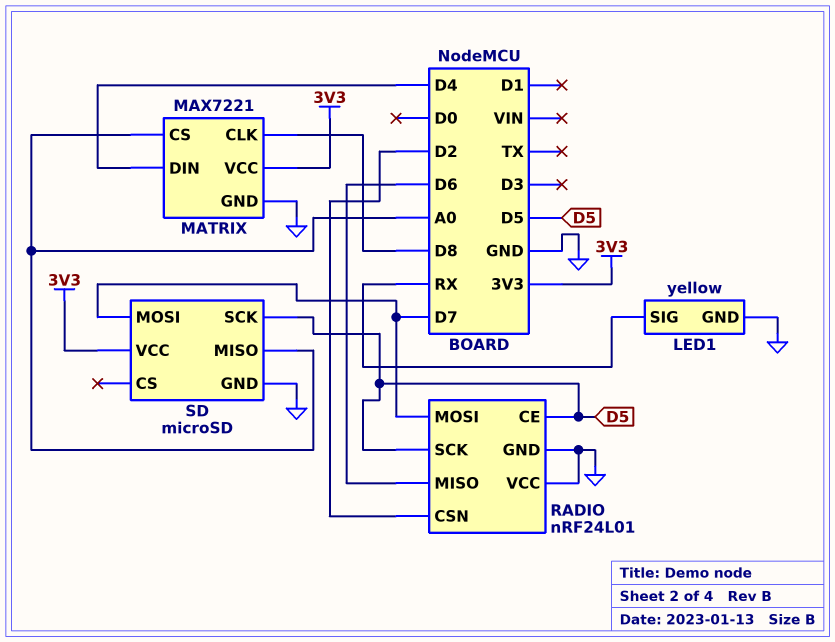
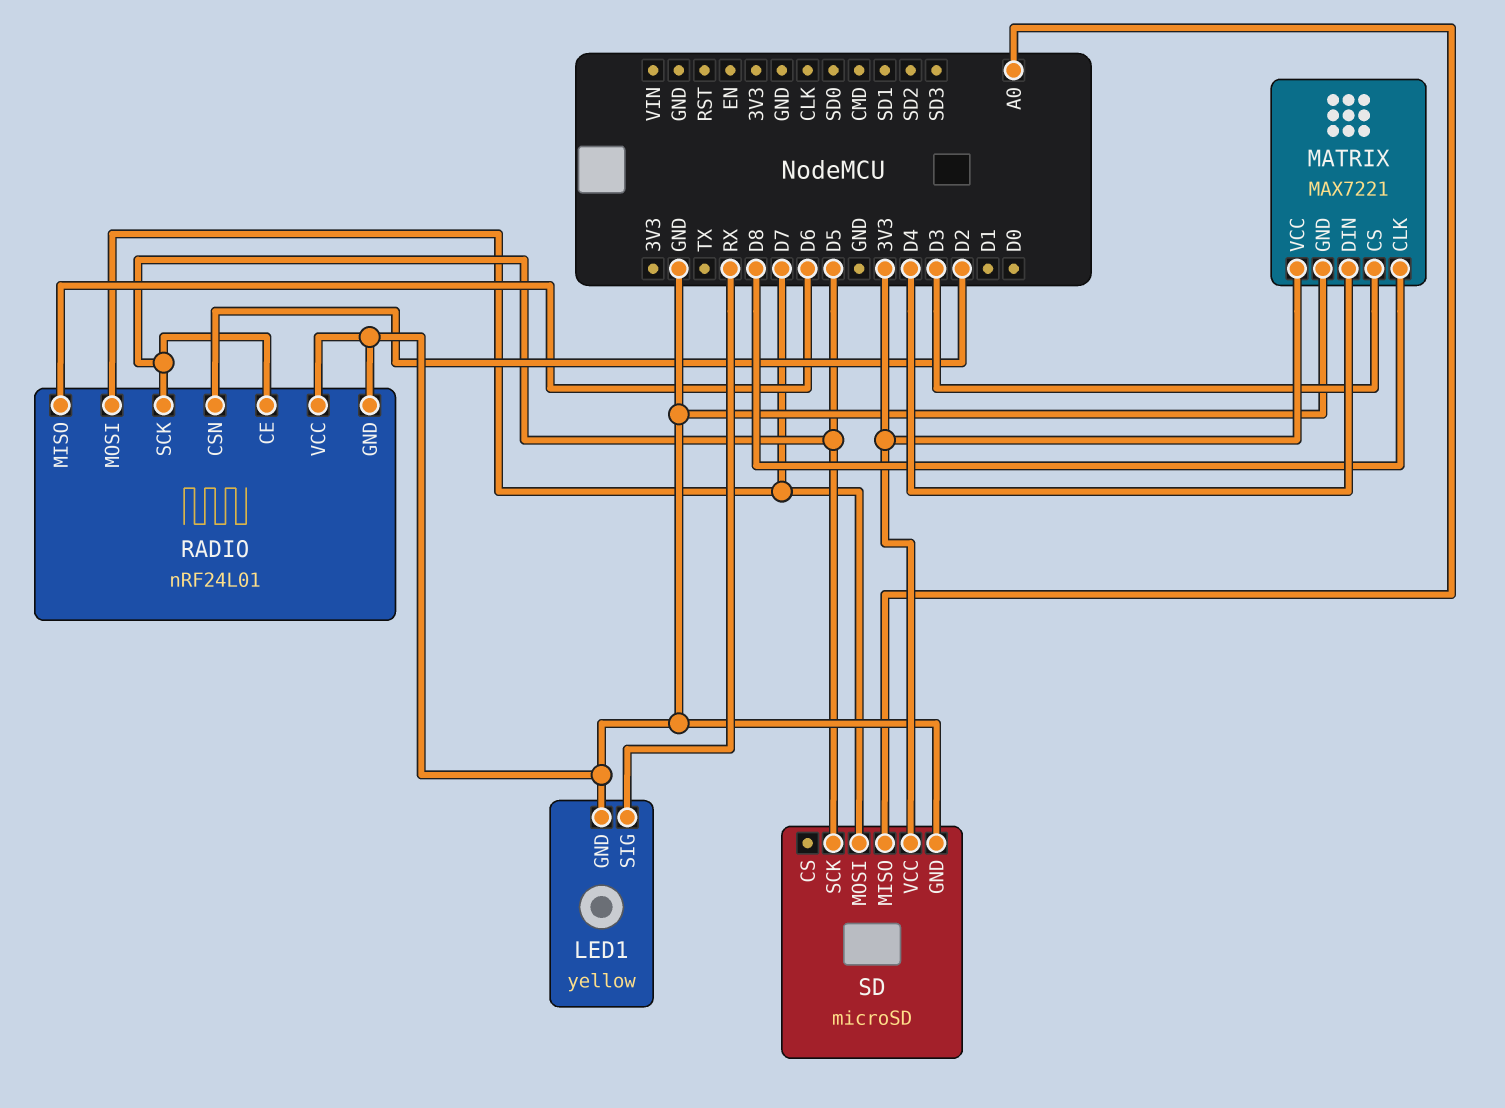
MATRIX pin CS: A0 -> D3

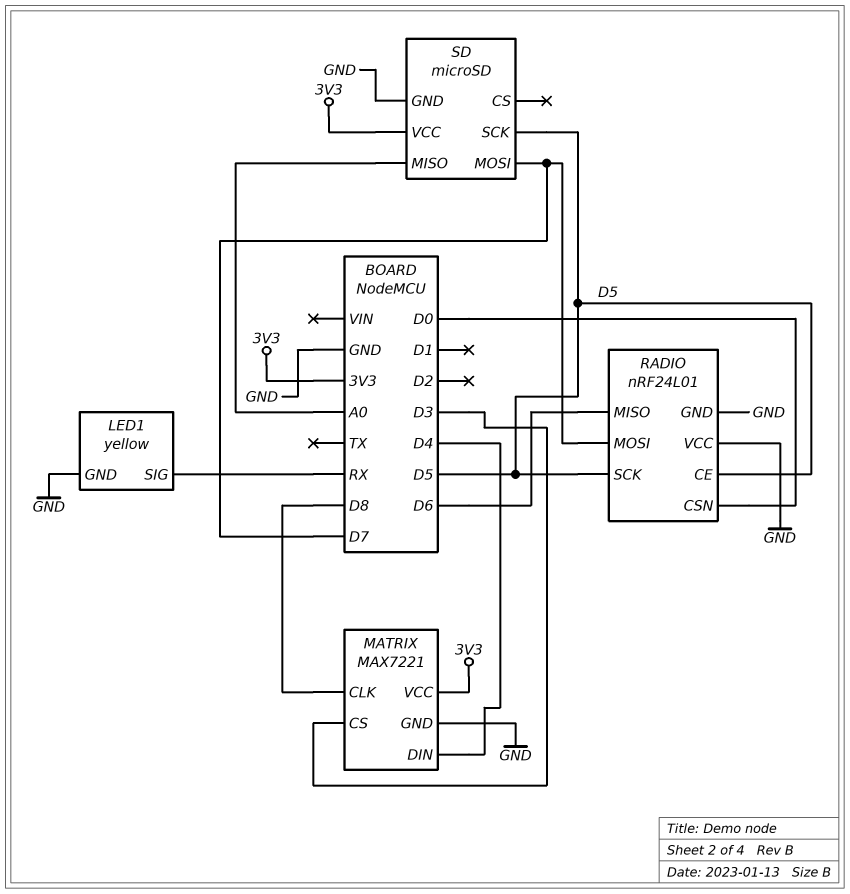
RADIO pin CSN: D2 -> D0

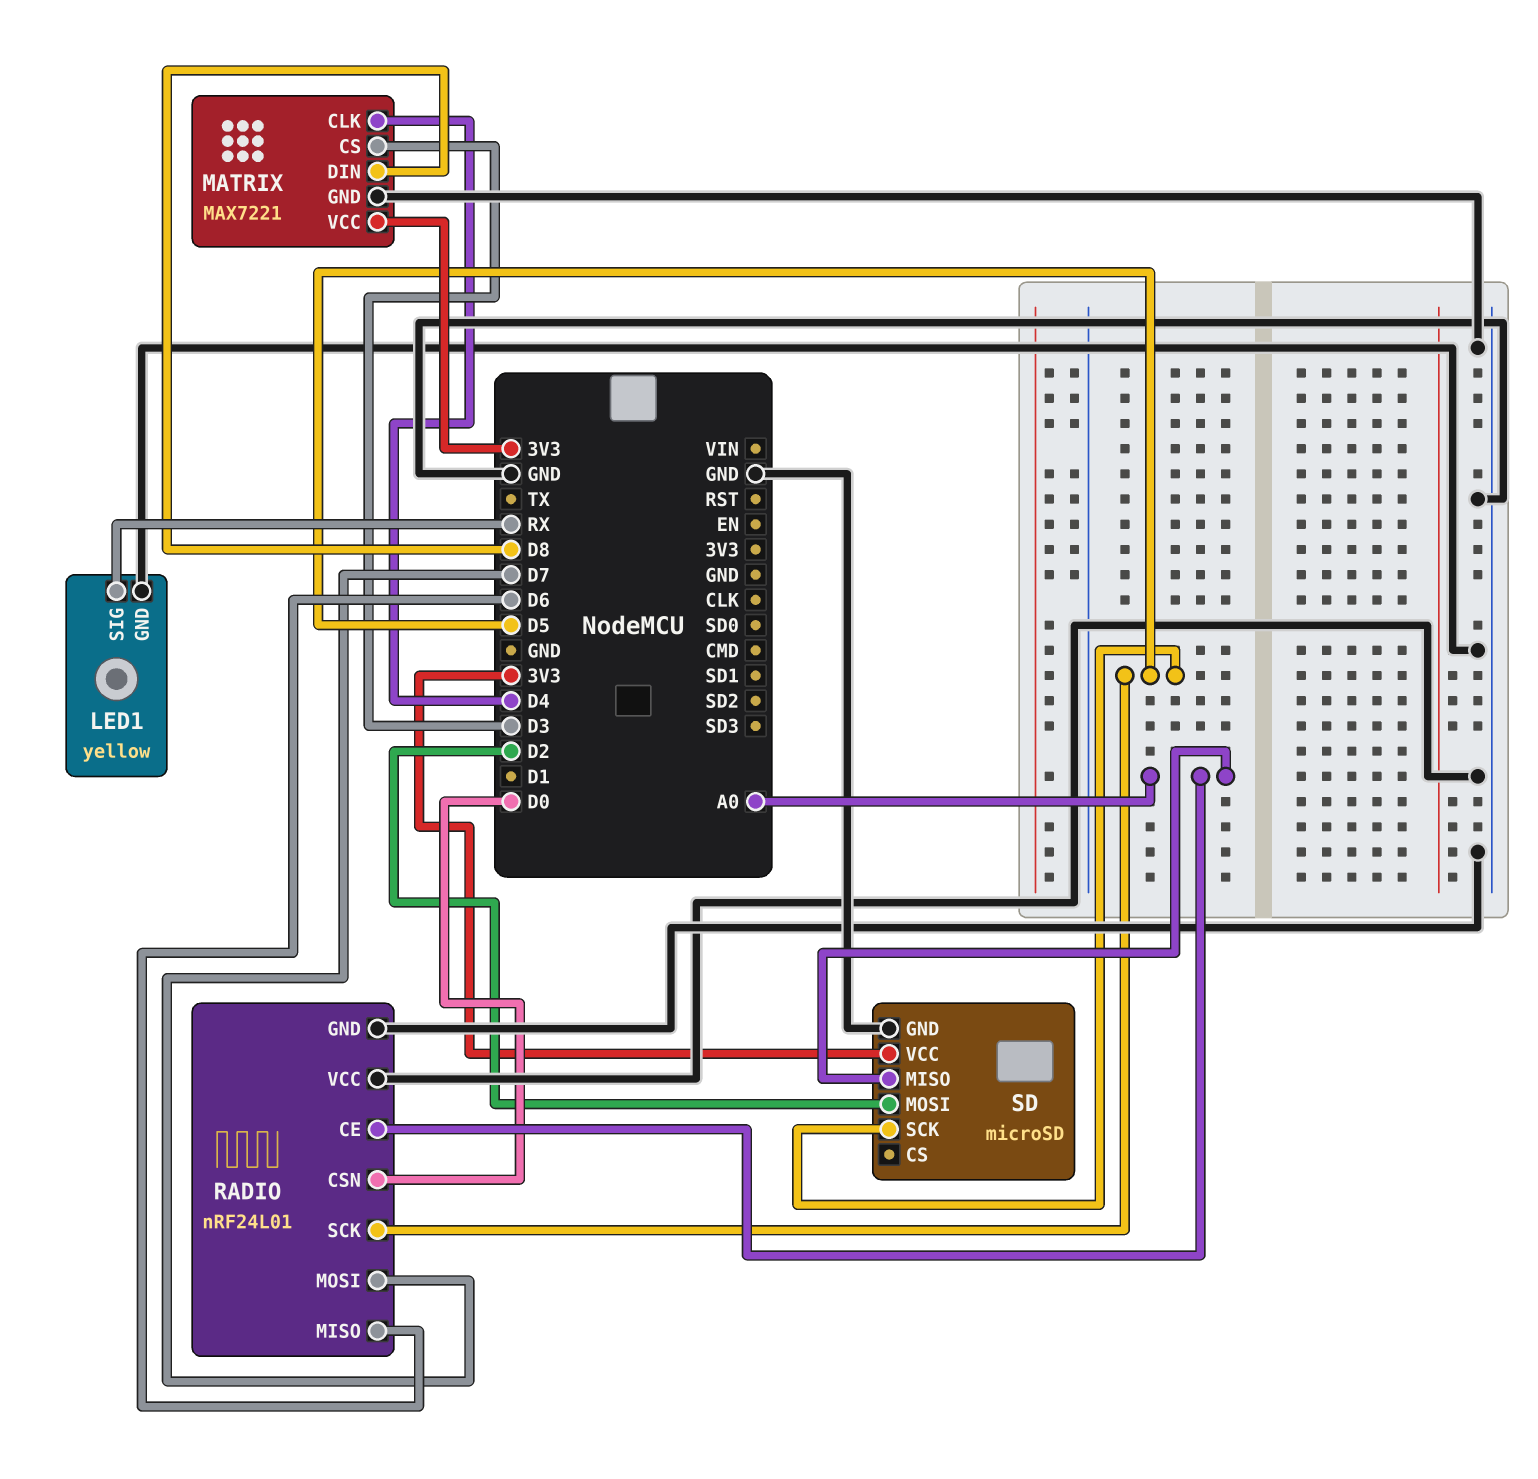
MATRIX pin CLK: D8 -> D4
MATRIX pin DIN: D4 -> D8
RADIO pin CE: D5 -> A0
SD pin MOSI: D7 -> D2

